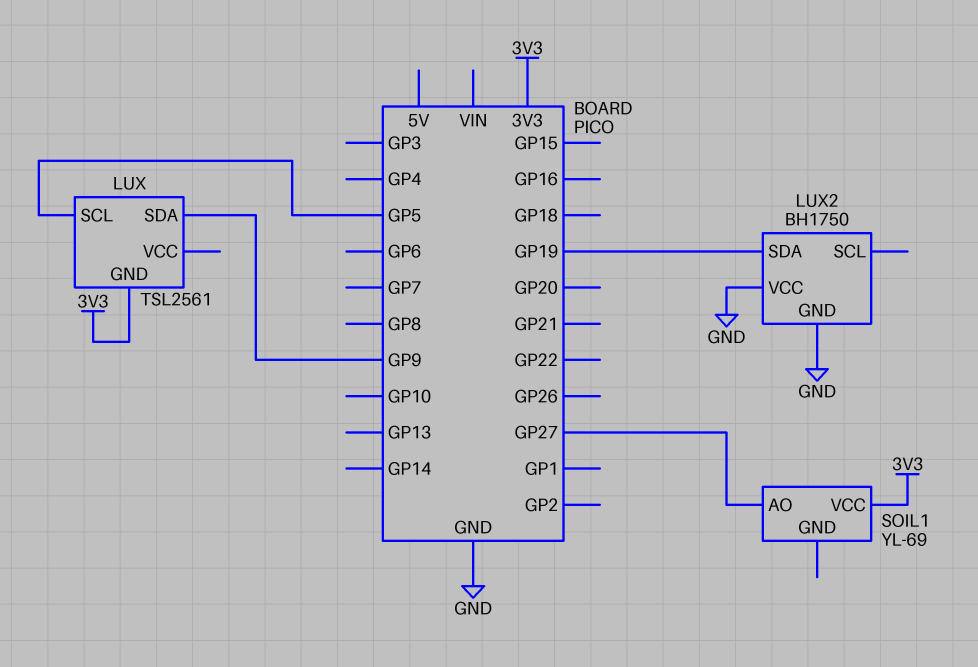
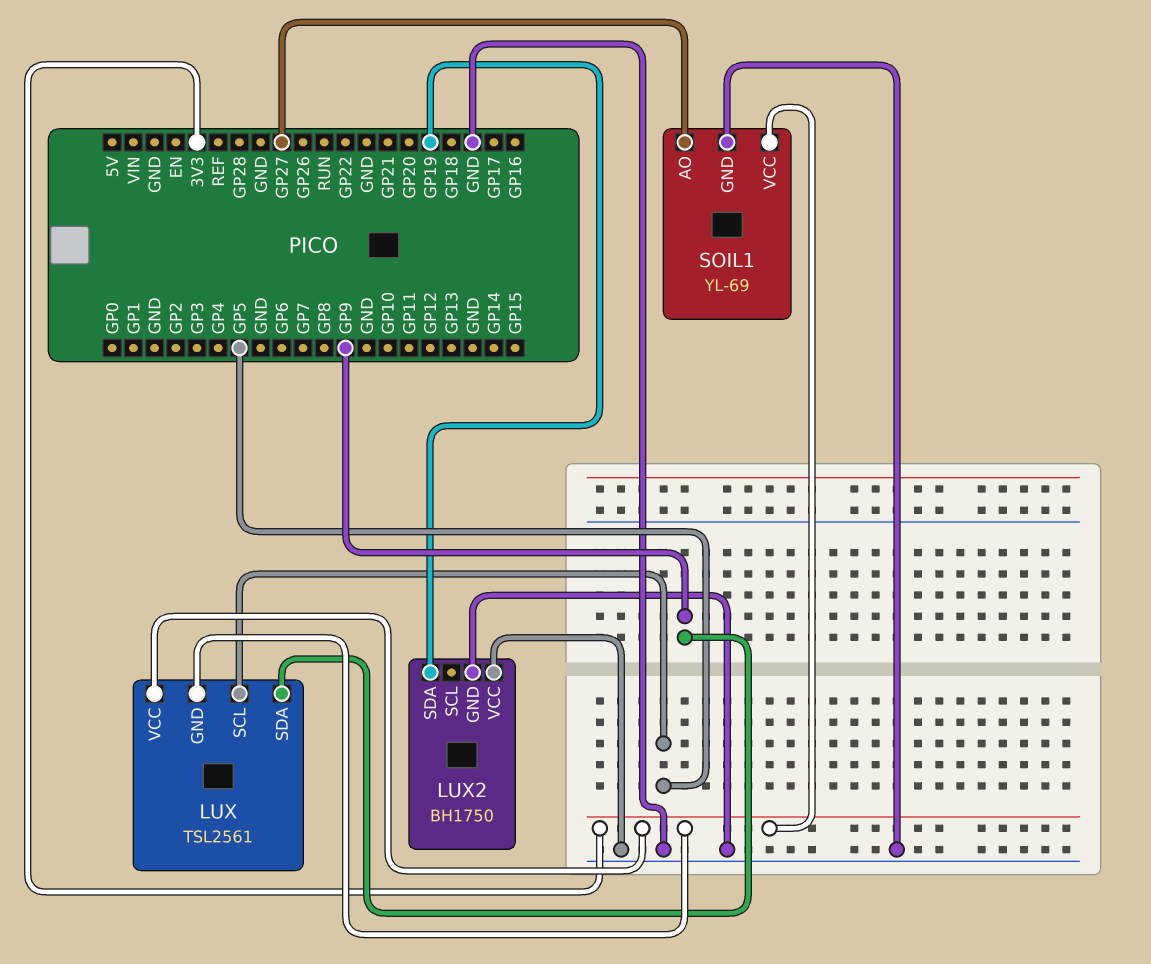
LUX pin VCC: none -> 3V3
SOIL1 pin GND: none -> GND

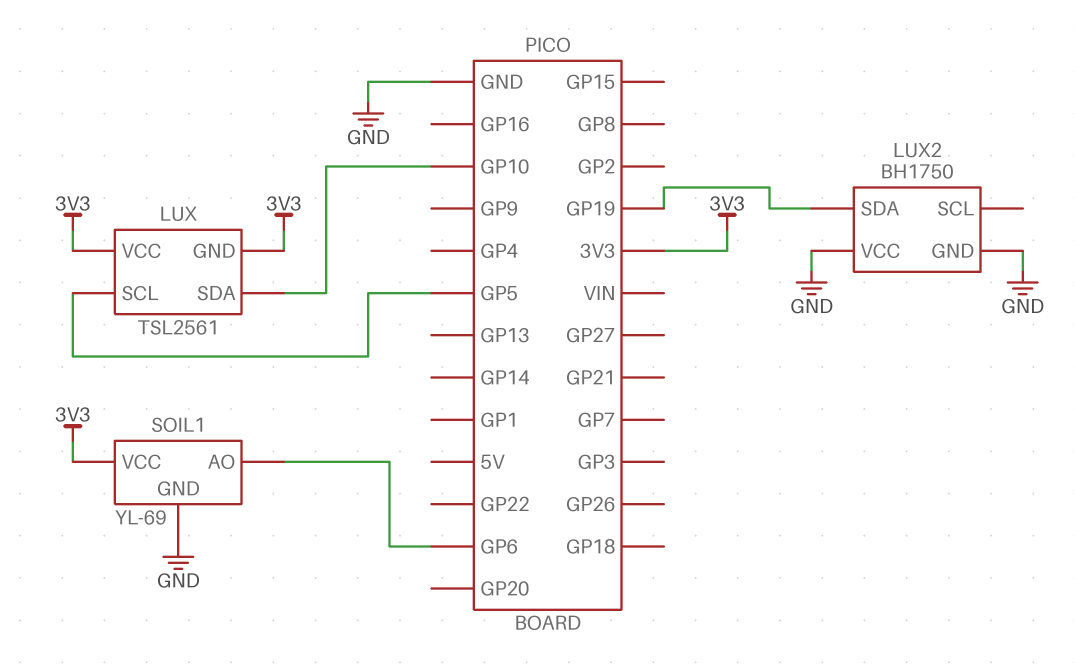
LUX pin SDA: GP9 -> GP10
SOIL1 pin AO: GP27 -> GP6

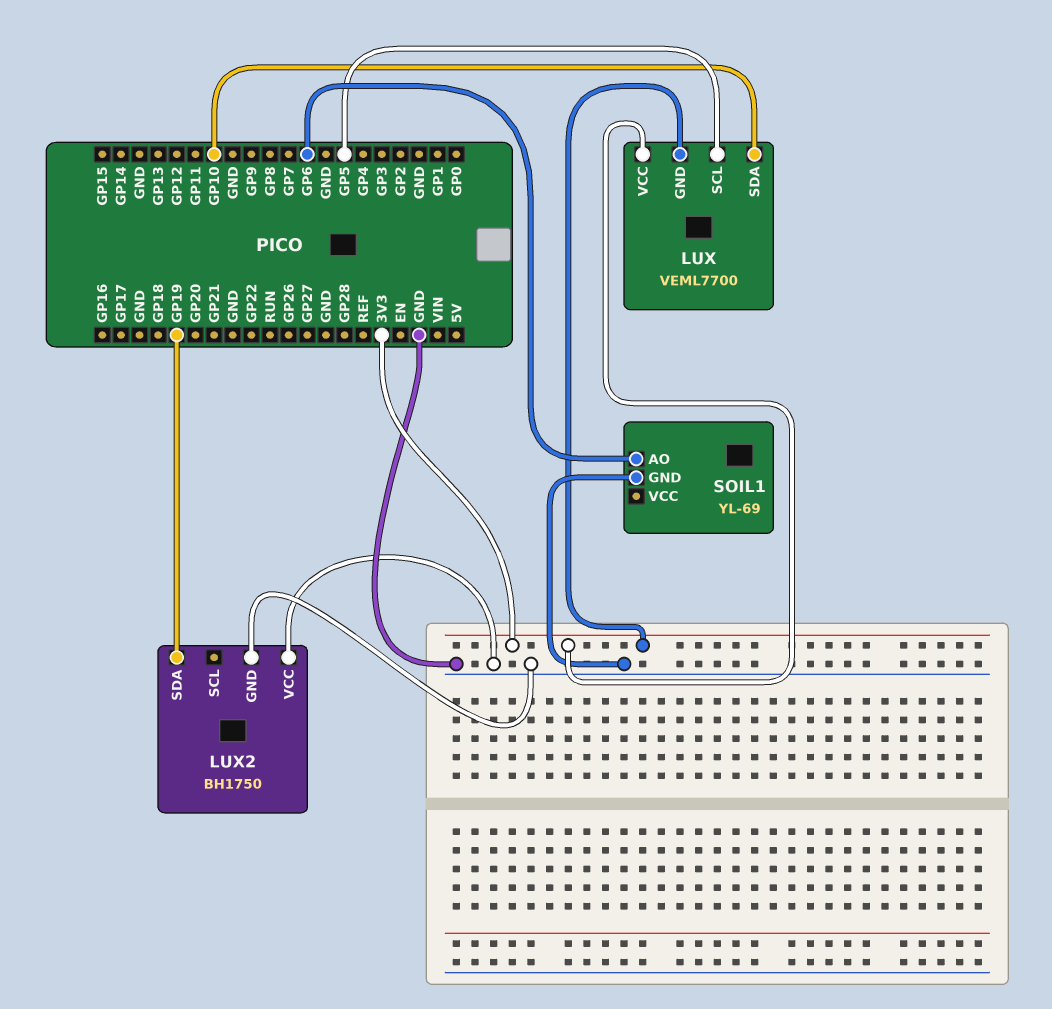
LUX: TSL2561 -> VEML7700
SOIL1 pin VCC: 3V3 -> none

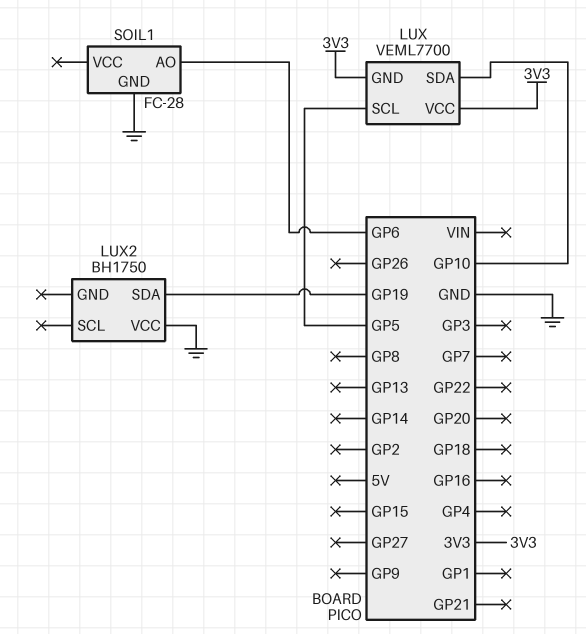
LUX2 pin GND: GND -> none
SOIL1: YL-69 -> FC-28

